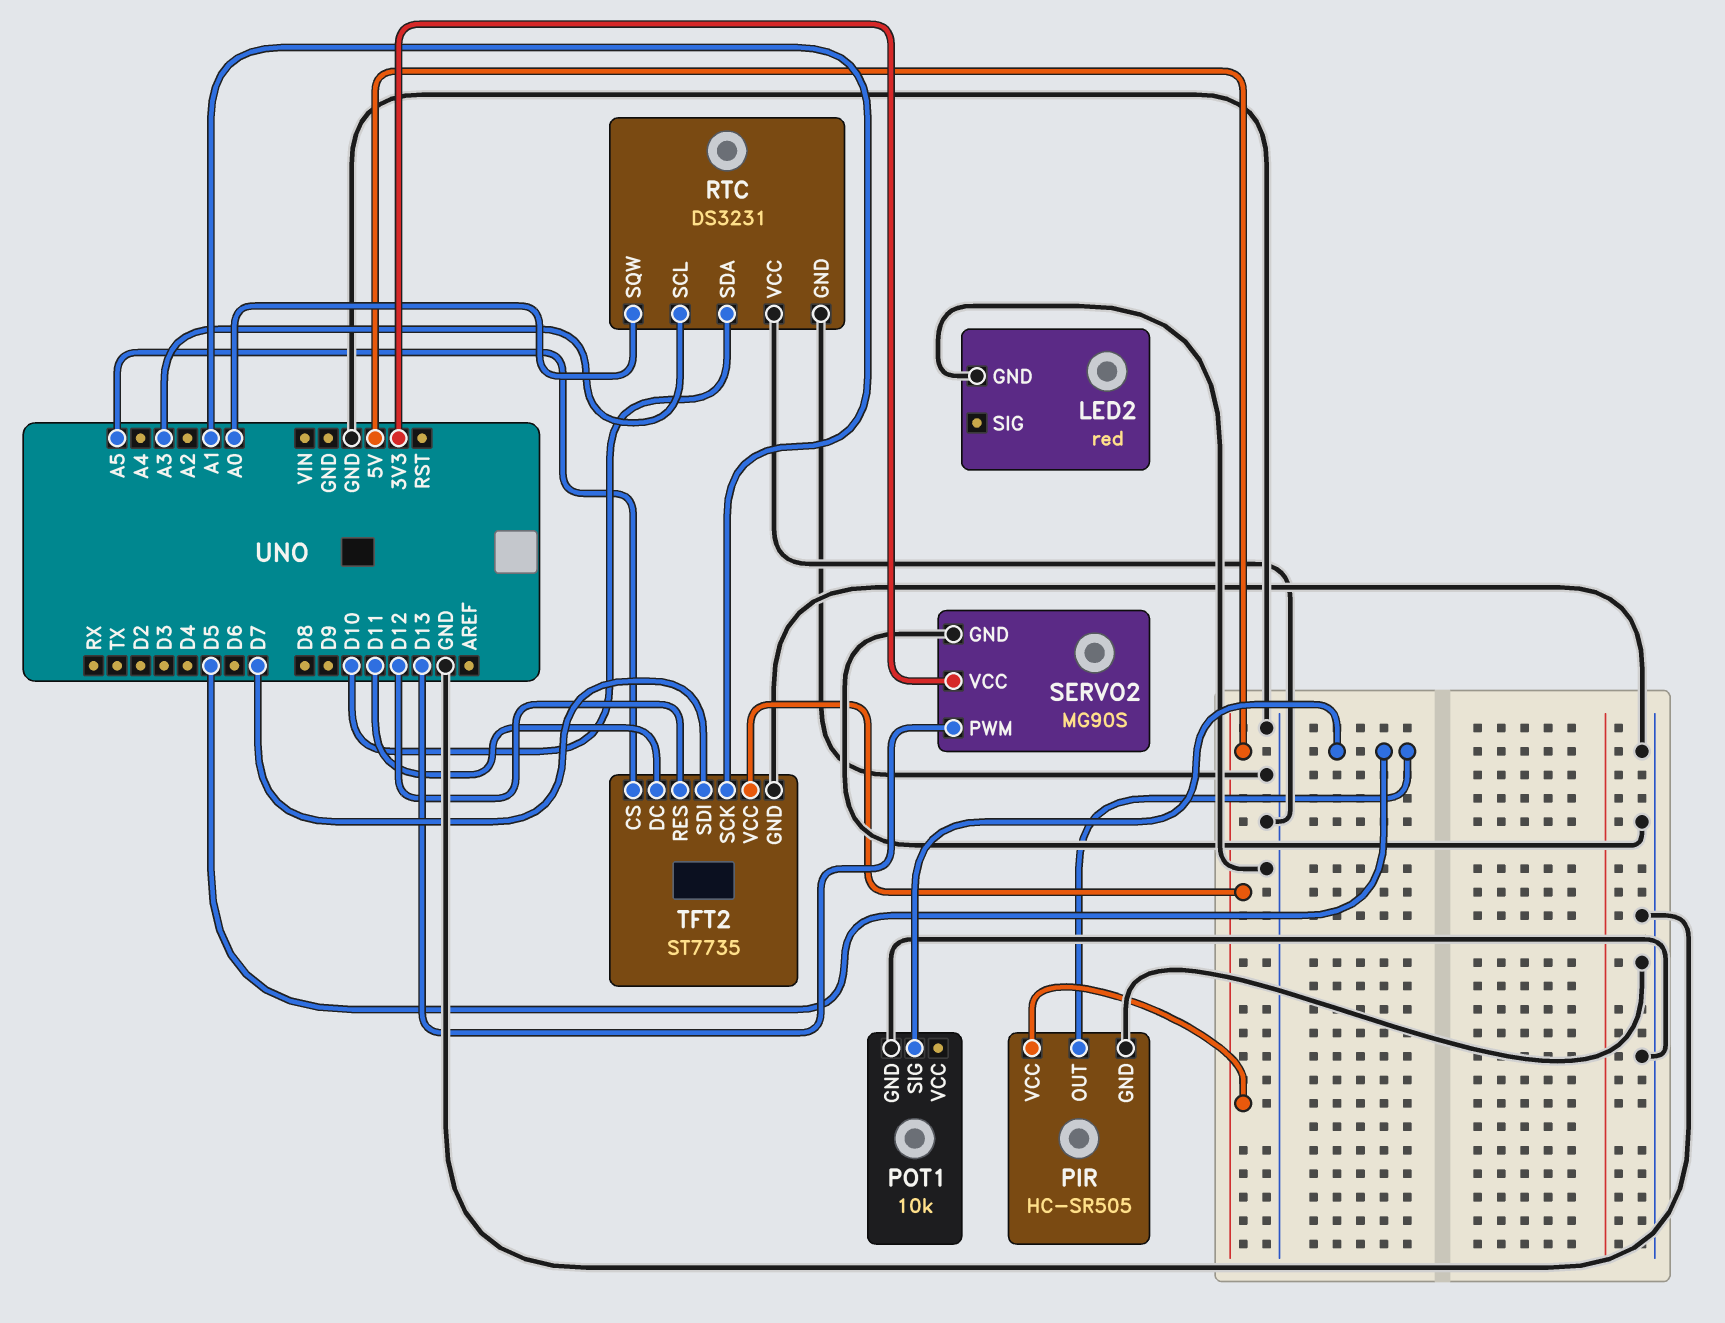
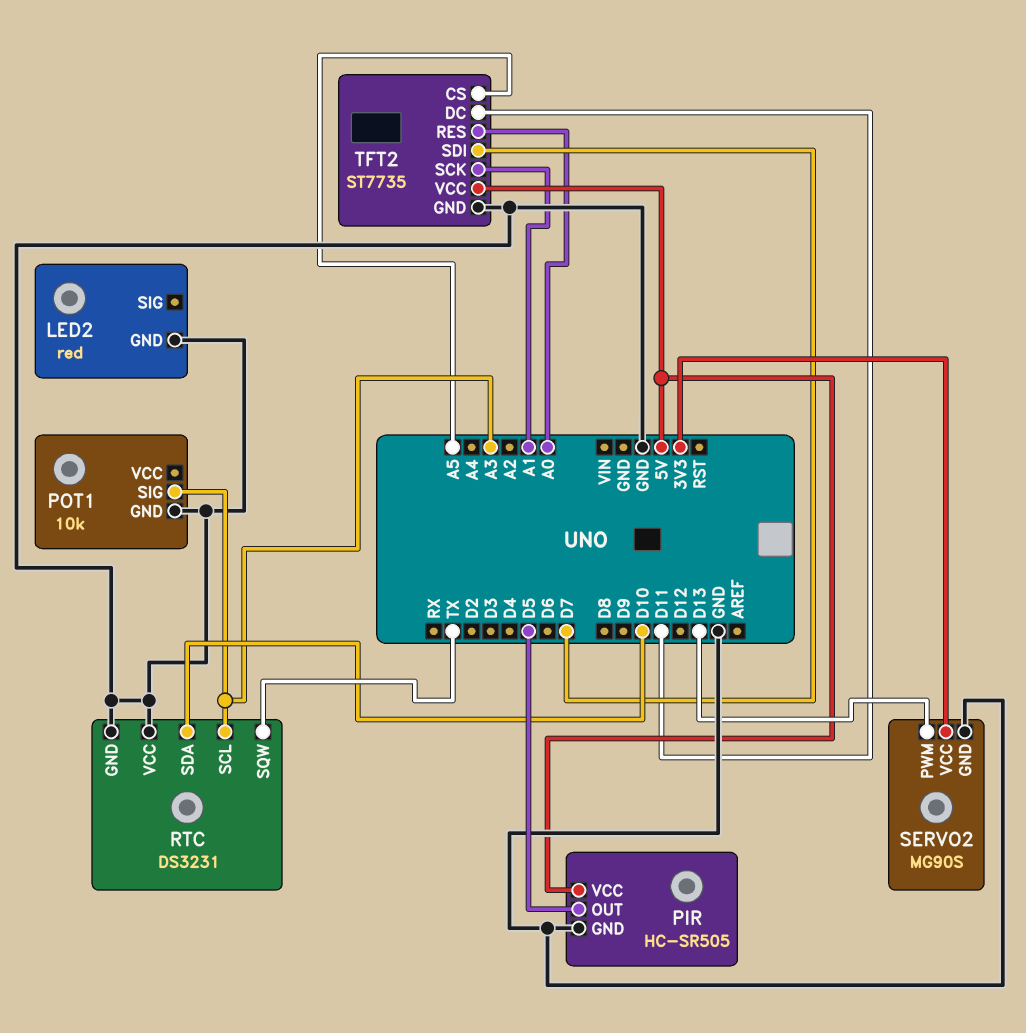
POT1 pin SIG: D5 -> A3
RTC pin SQW: A0 -> TX
TFT2 pin RES: D12 -> A0

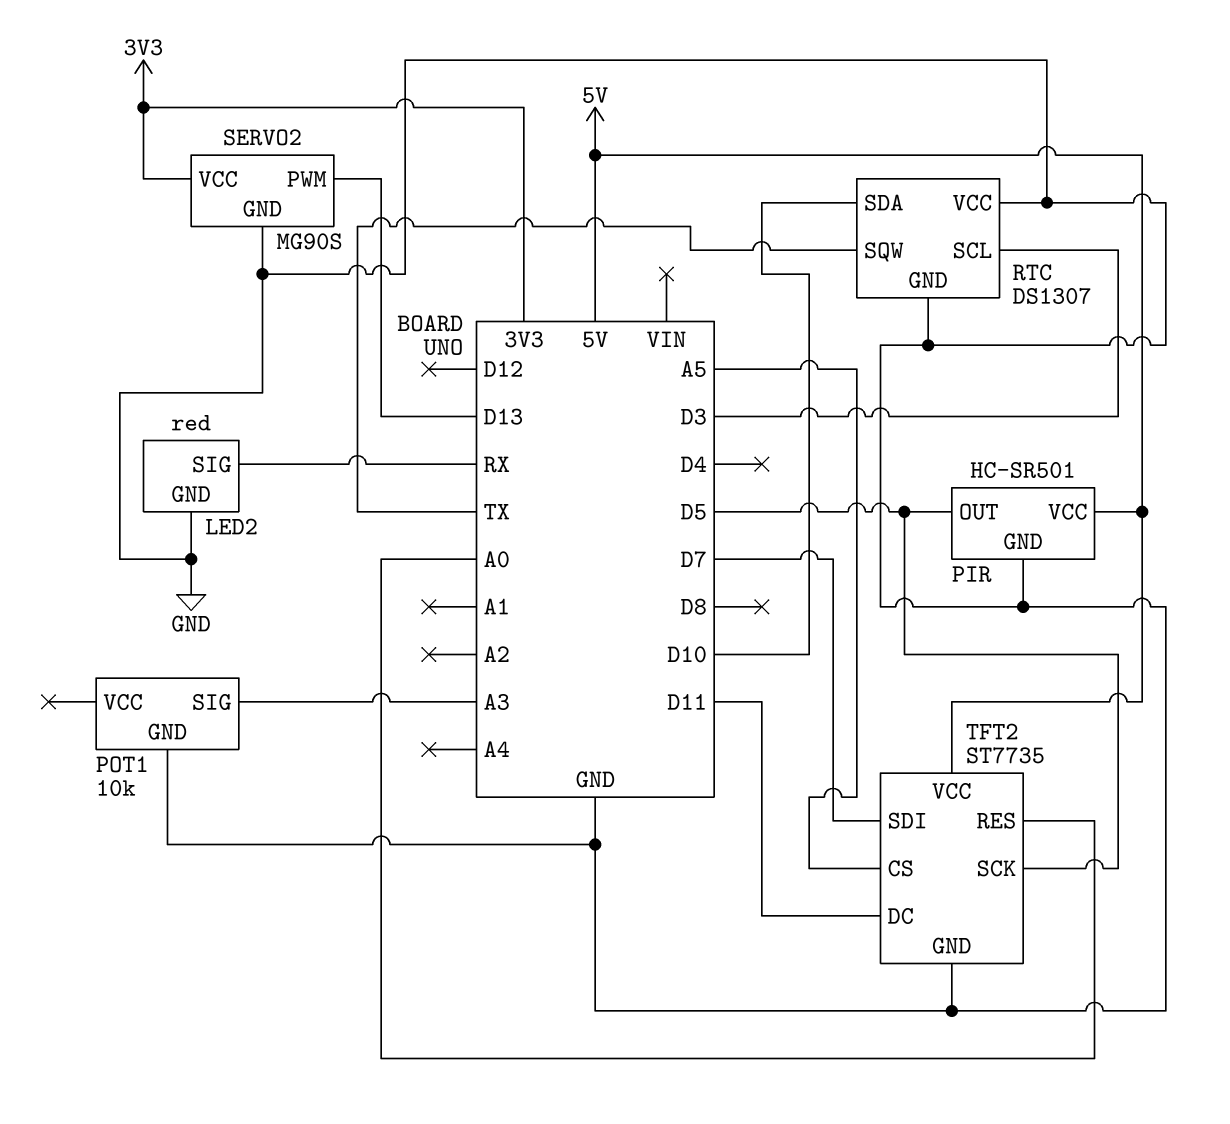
LED2 pin SIG: none -> RX
PIR: HC-SR505 -> HC-SR501
RTC: DS3231 -> DS1307
RTC pin SCL: A3 -> D3
TFT2 pin SCK: A1 -> D5

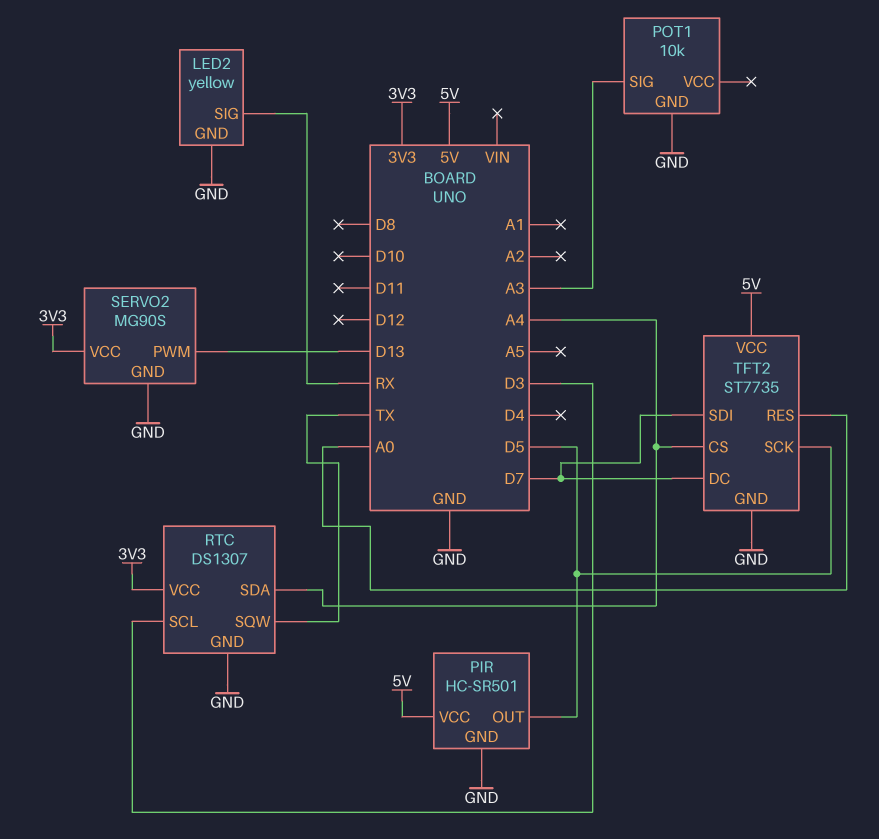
LED2: red -> yellow
RTC pin SDA: D10 -> A4
RTC pin VCC: GND -> 3V3
TFT2 pin CS: A5 -> A4
TFT2 pin DC: D11 -> D7

